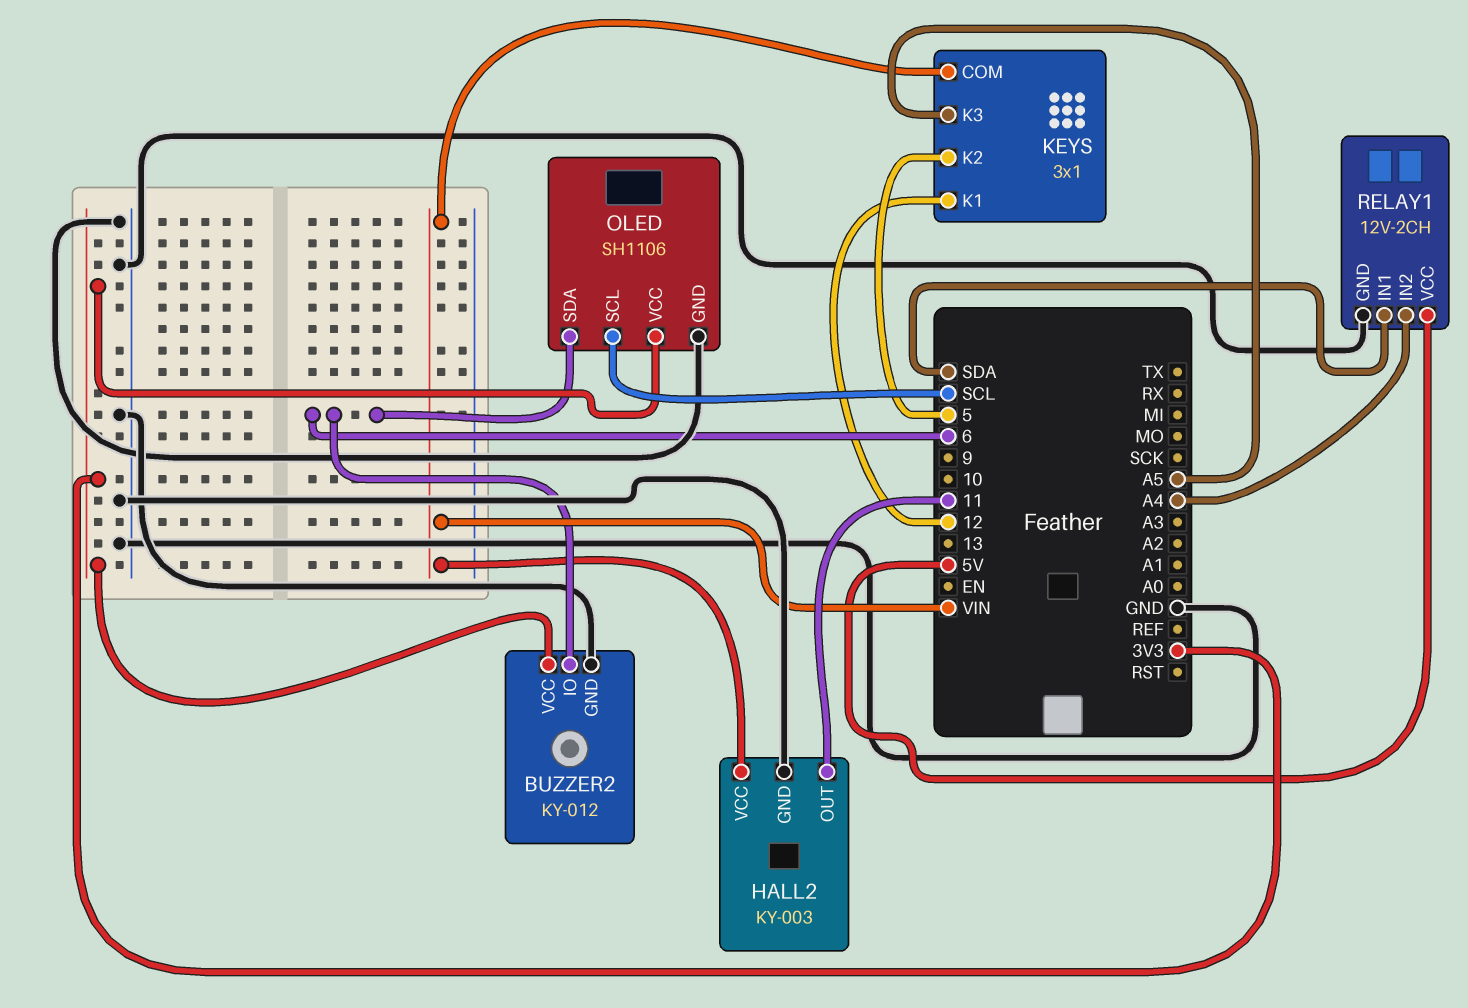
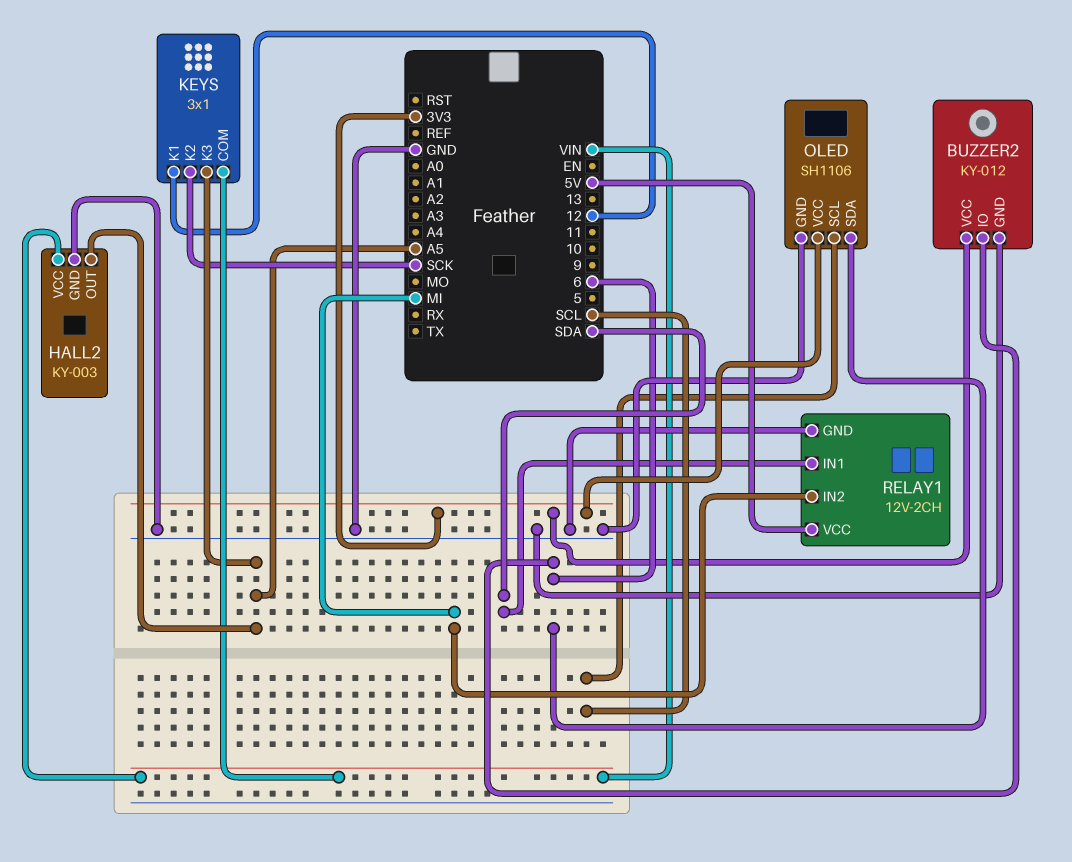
HALL2 pin OUT: 11 -> A5
KEYS pin K2: 5 -> SCK
RELAY1 pin IN2: A4 -> MI

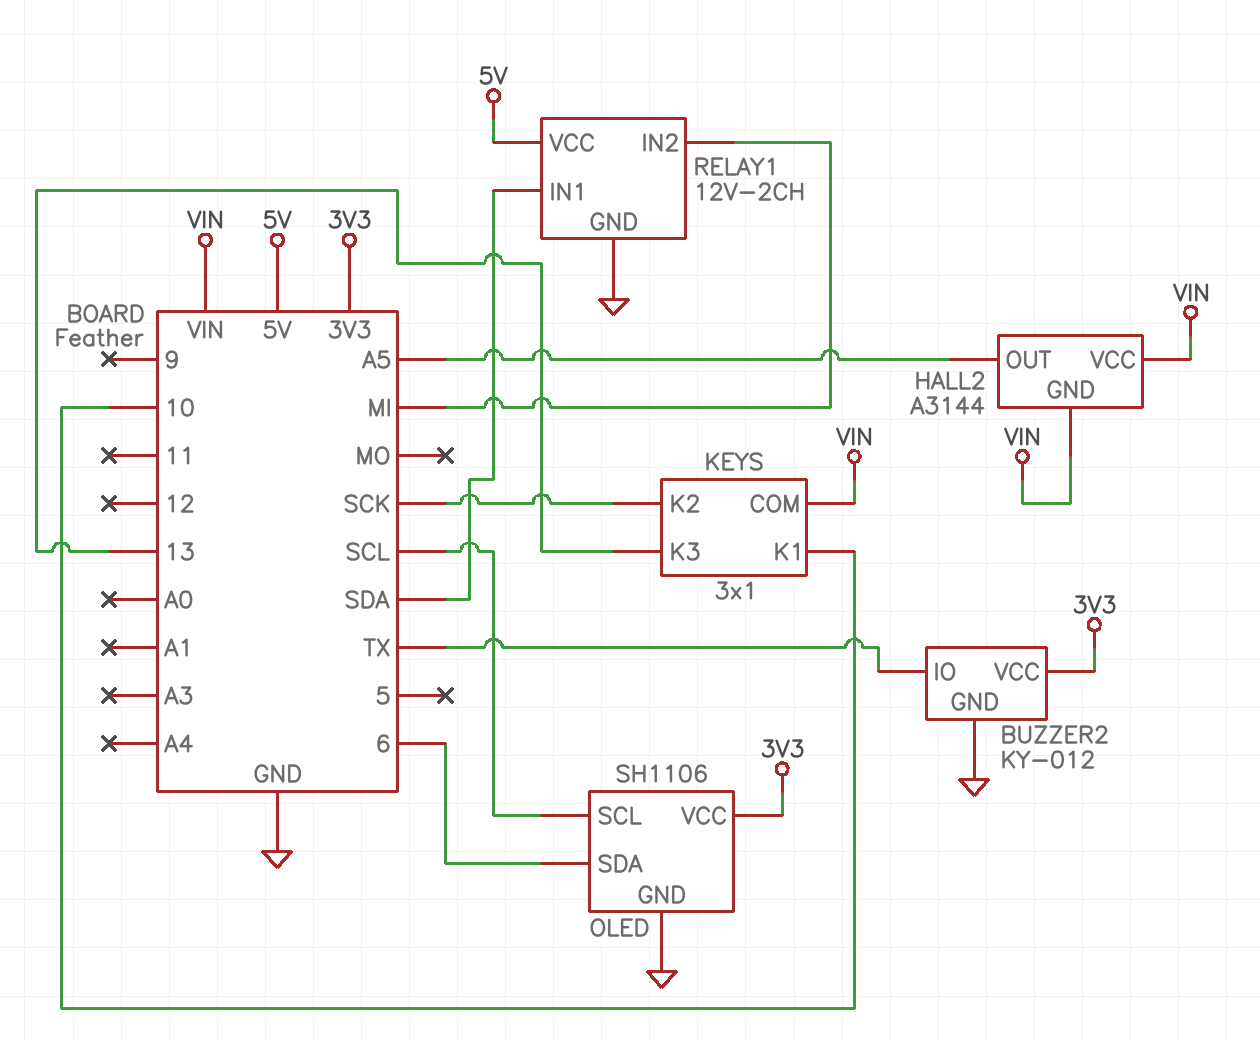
BUZZER2 pin IO: 6 -> TX
HALL2: KY-003 -> A3144
HALL2 pin GND: GND -> VIN
KEYS pin K1: 12 -> 10
KEYS pin K3: A5 -> 13

